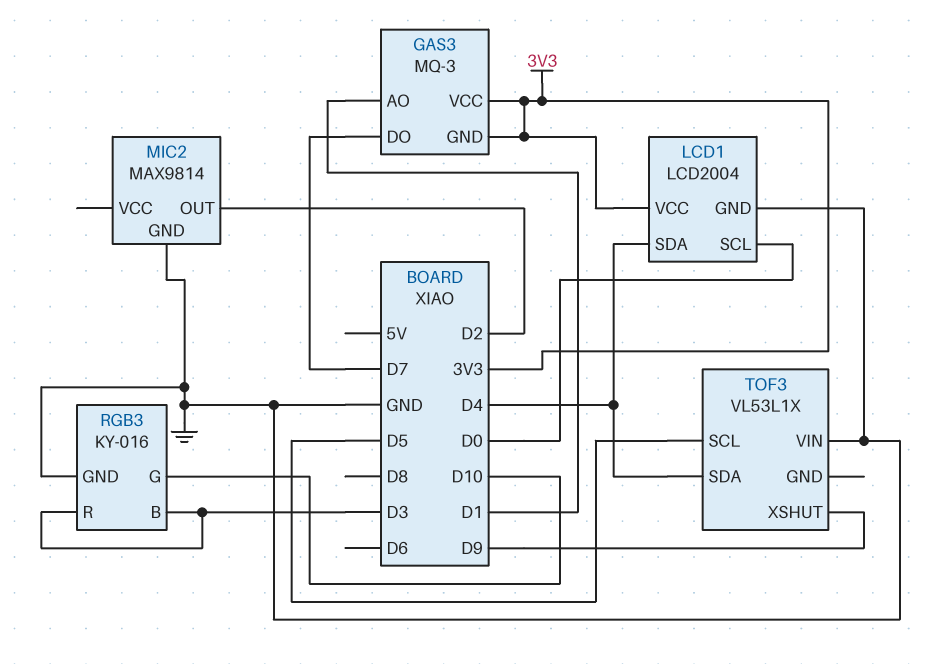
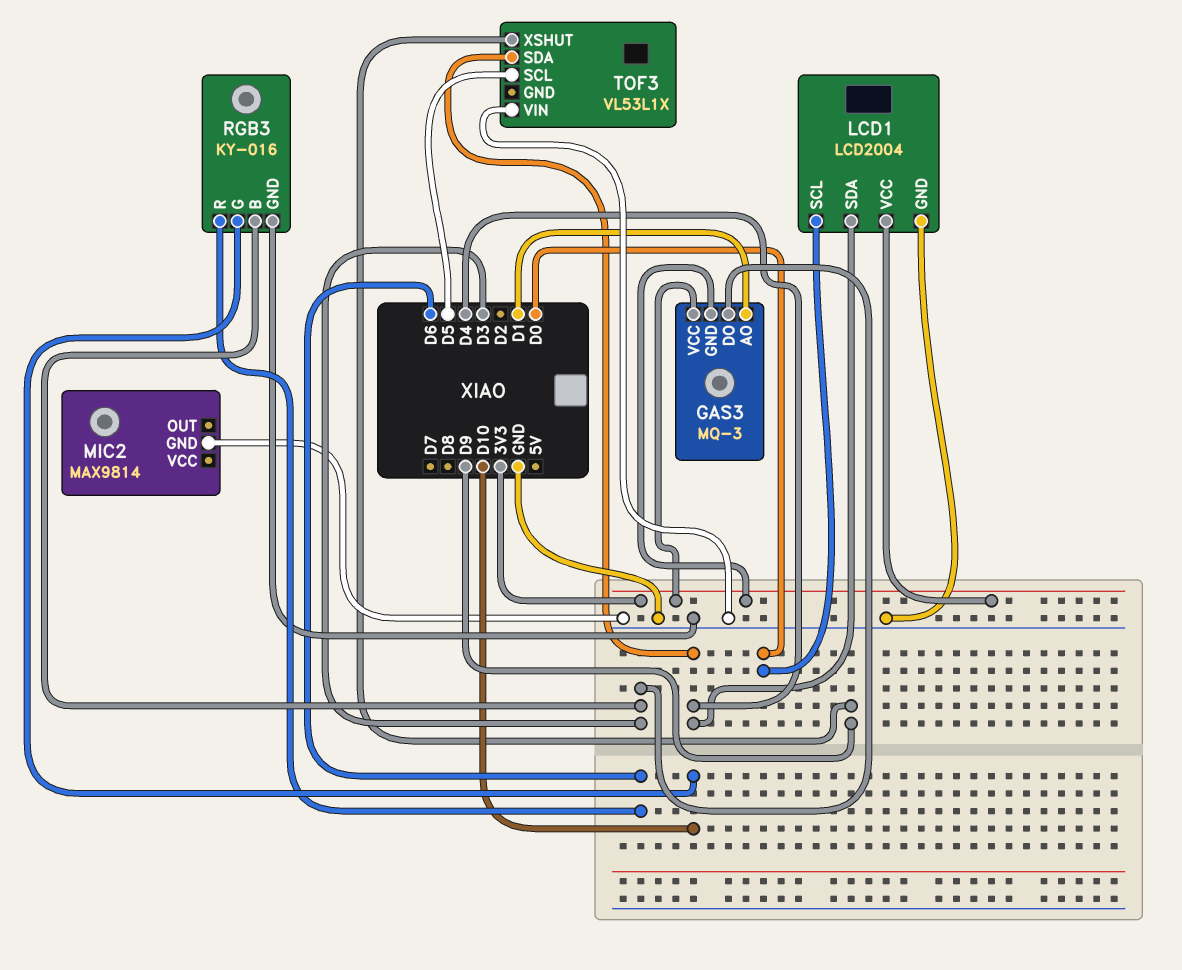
GAS3 pin DO: D7 -> D3
MIC2 pin OUT: D2 -> none
RGB3 pin R: D3 -> D6

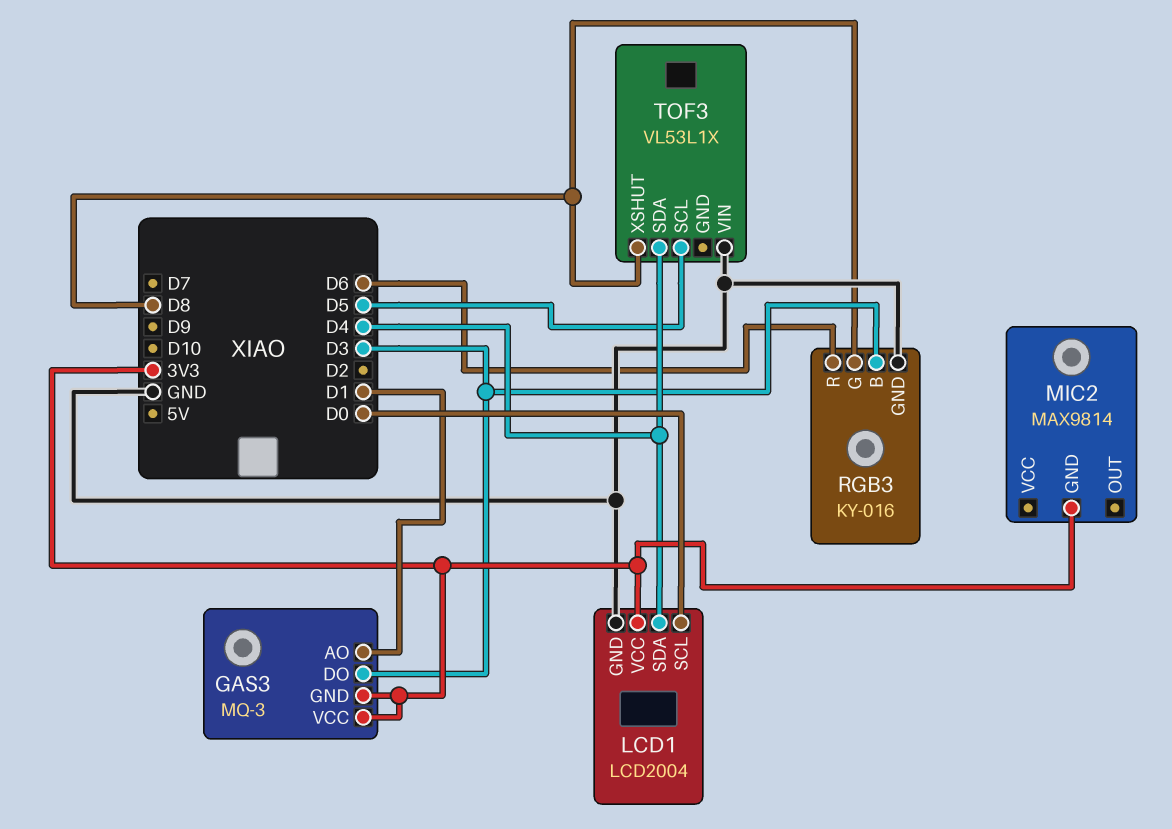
MIC2 pin GND: GND -> 3V3
RGB3 pin G: D10 -> D8
TOF3 pin XSHUT: D9 -> D8

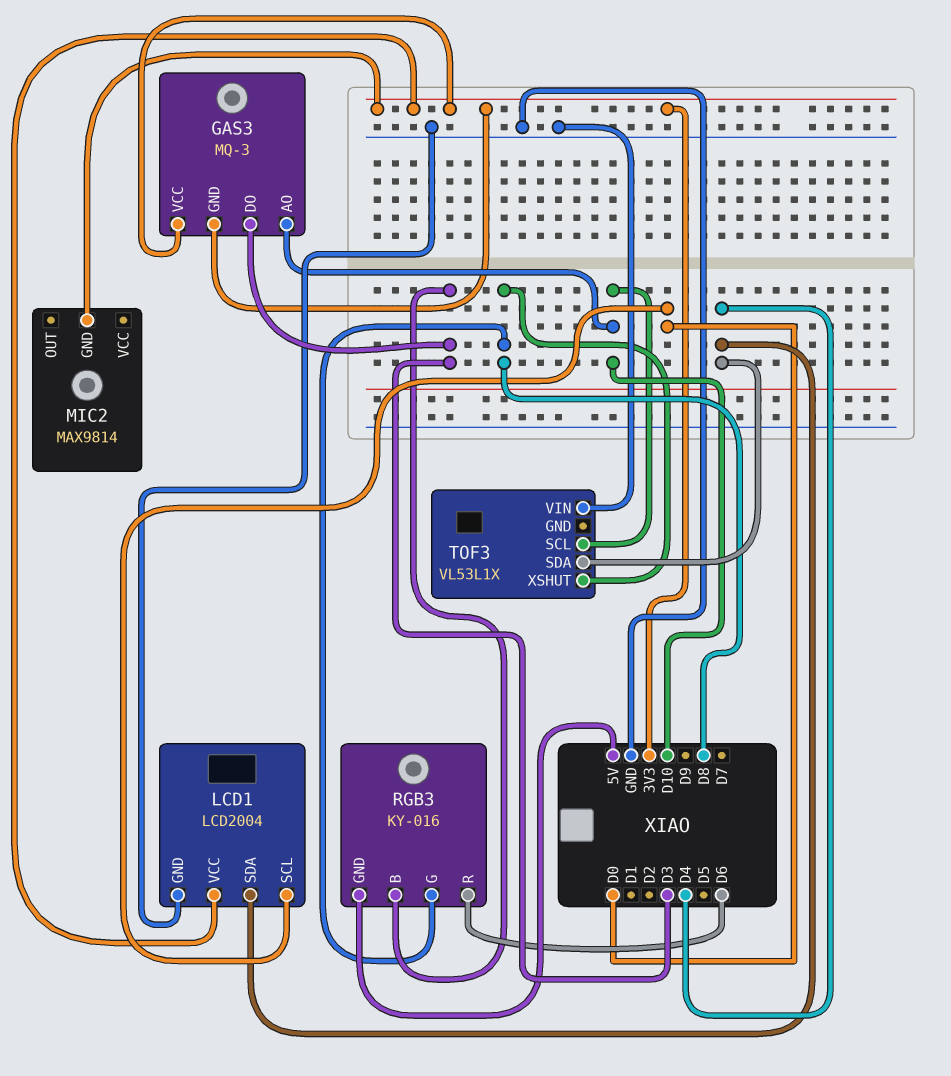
GAS3 pin AO: D1 -> D10
RGB3 pin GND: GND -> 5V
TOF3 pin SCL: D5 -> D10

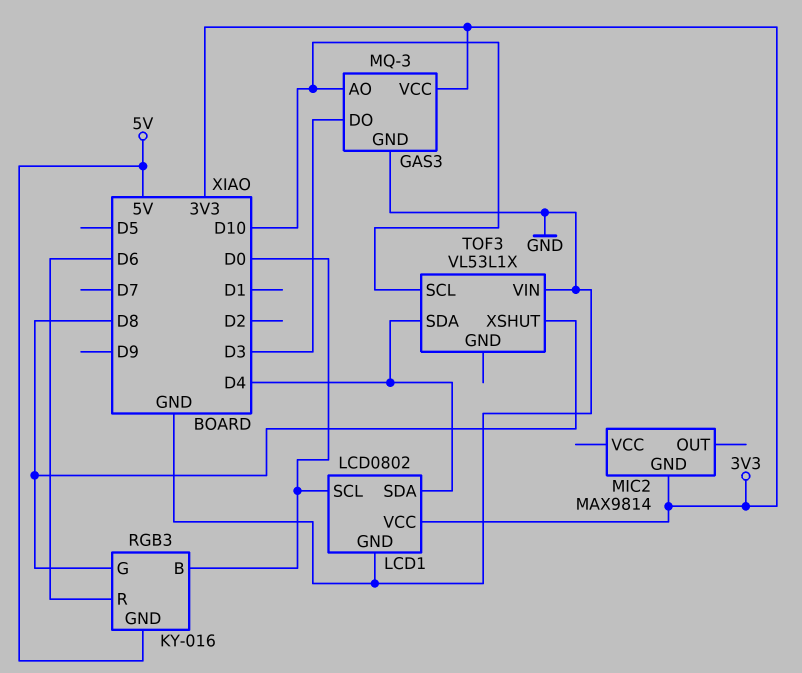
GAS3 pin GND: 3V3 -> GND
LCD1: LCD2004 -> LCD0802
RGB3 pin B: D3 -> D0

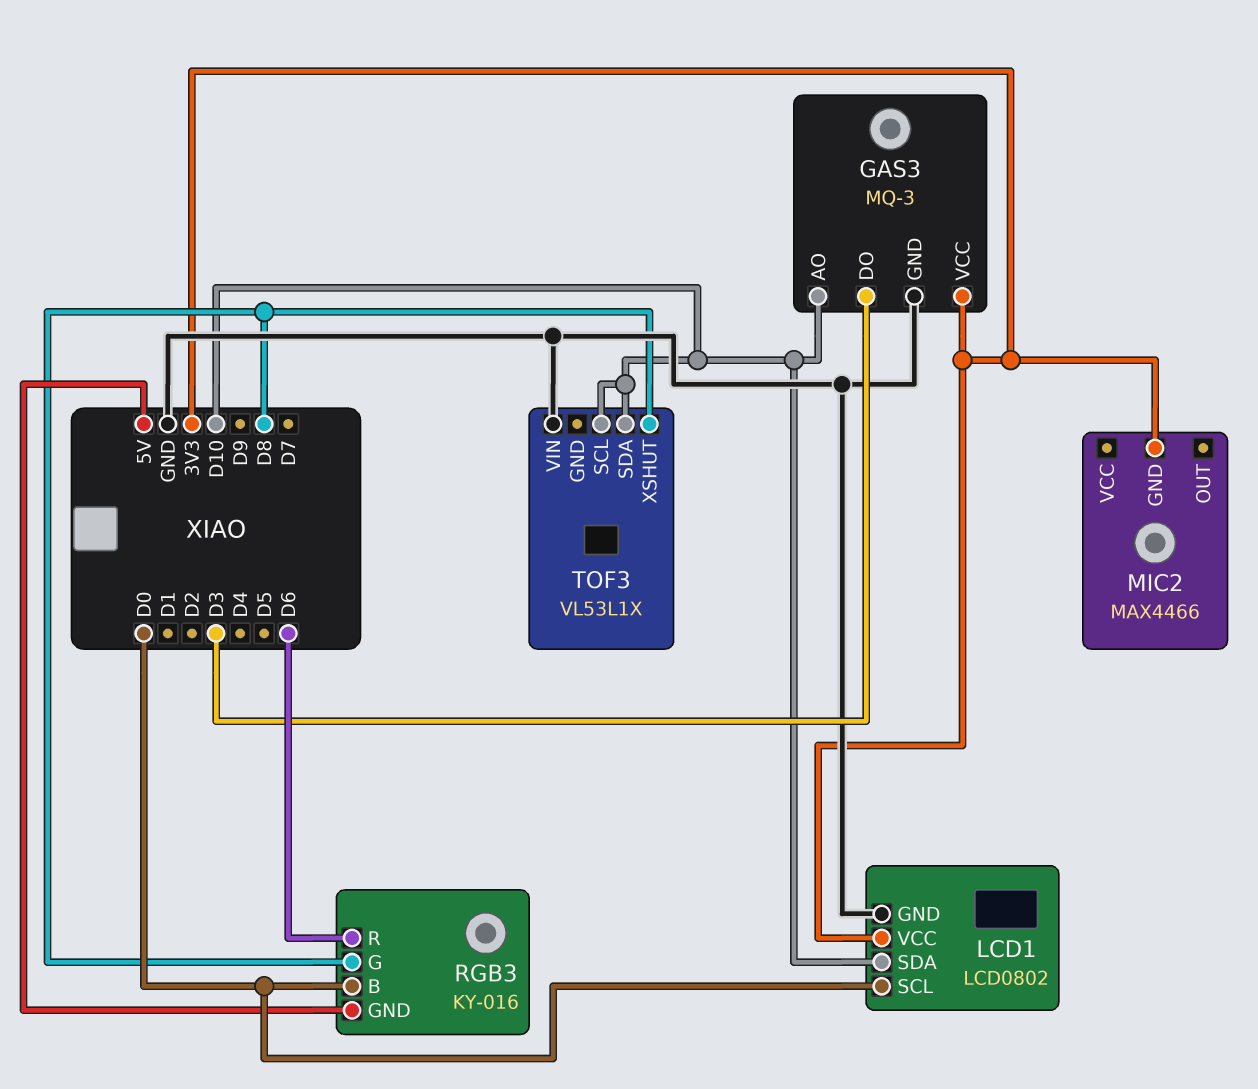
LCD1 pin SDA: D4 -> D10
MIC2: MAX9814 -> MAX4466
TOF3 pin SDA: D4 -> D10

